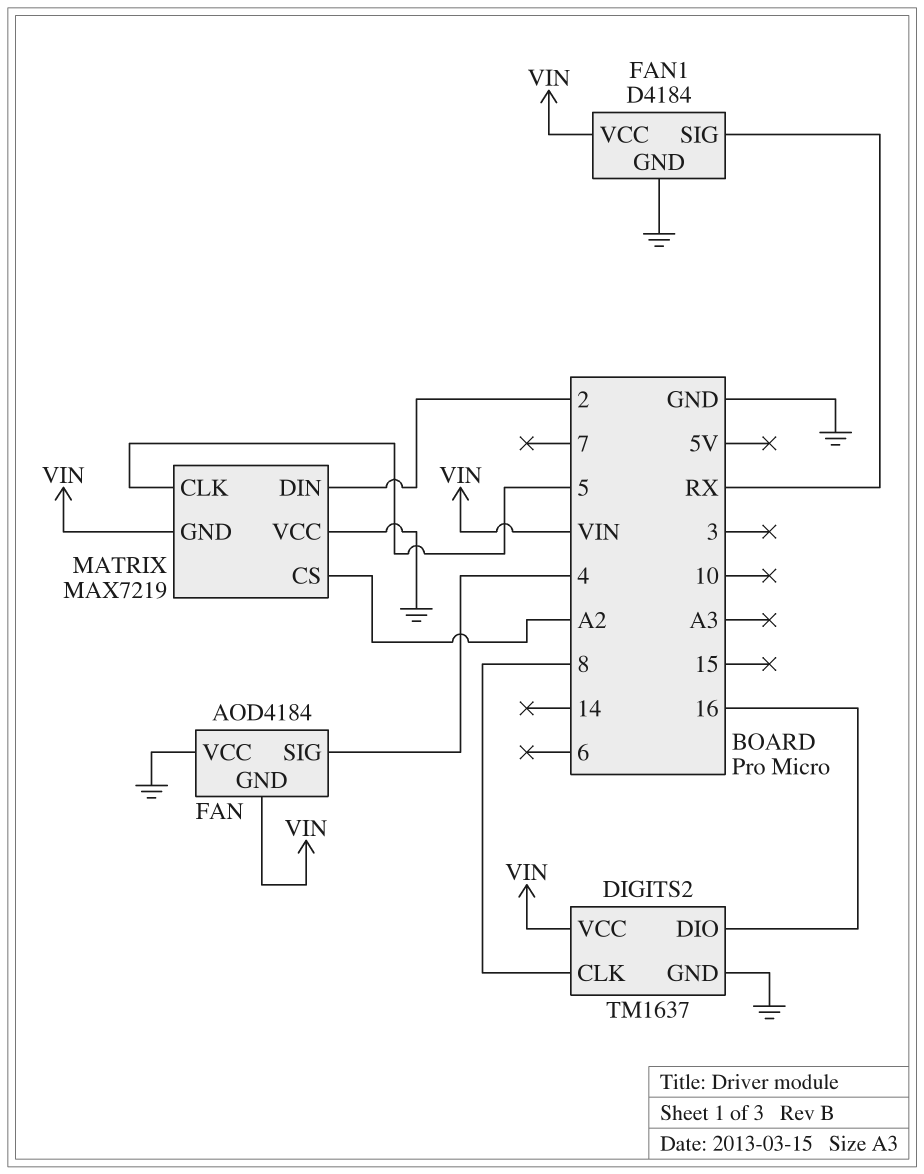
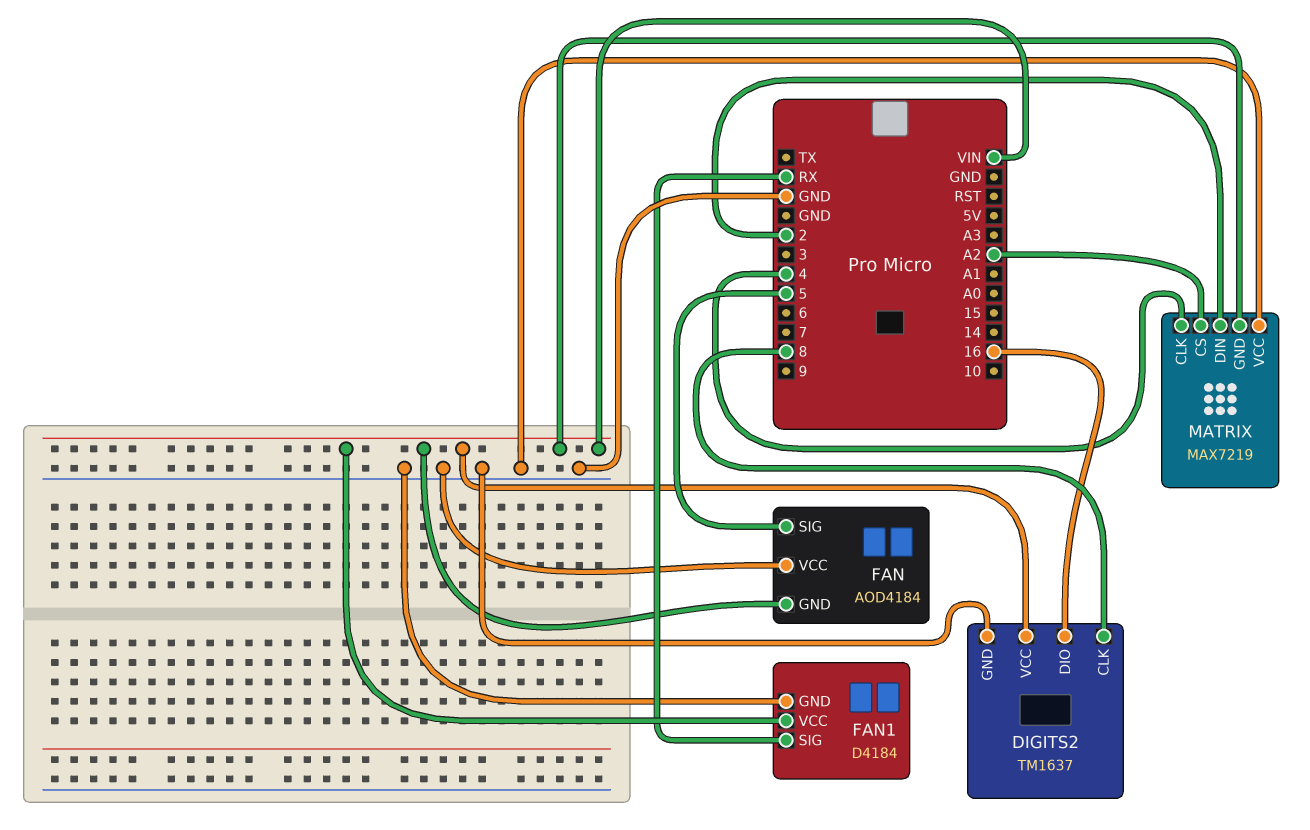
FAN pin SIG: 4 -> 5
MATRIX pin CLK: 5 -> 4

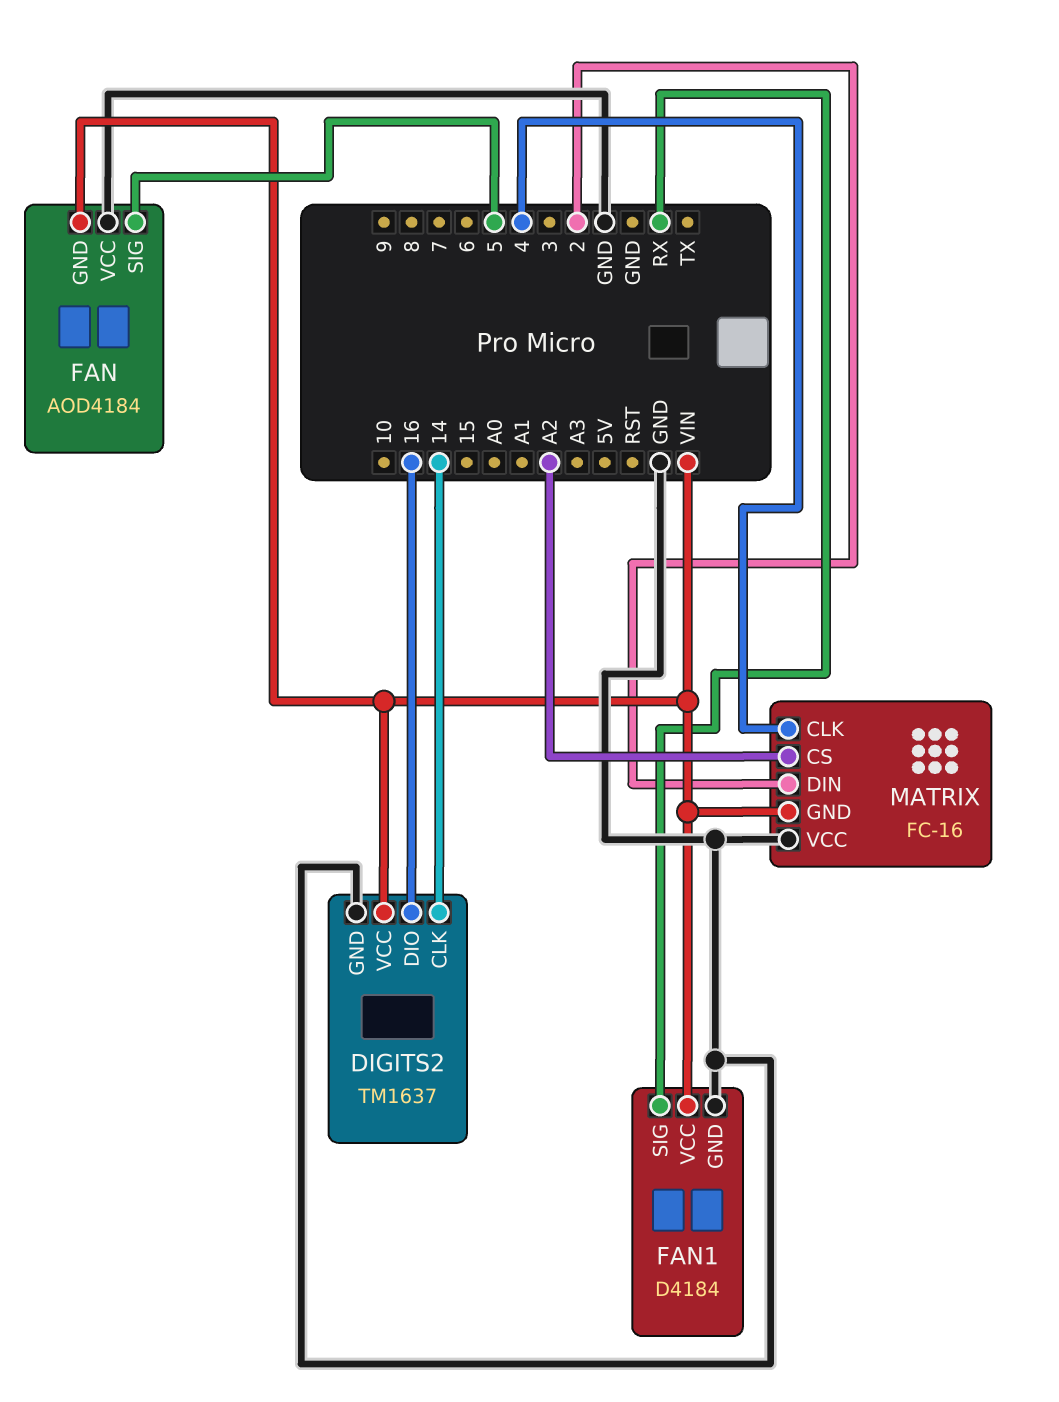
DIGITS2 pin CLK: 8 -> 14
MATRIX: MAX7219 -> FC-16

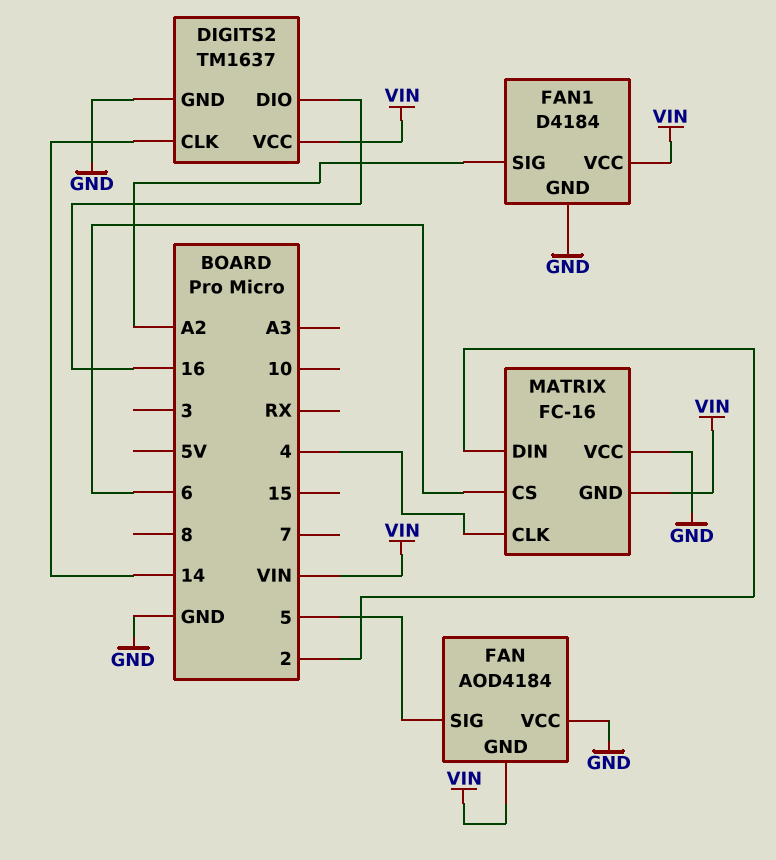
FAN1 pin SIG: RX -> A2
MATRIX pin CS: A2 -> 6

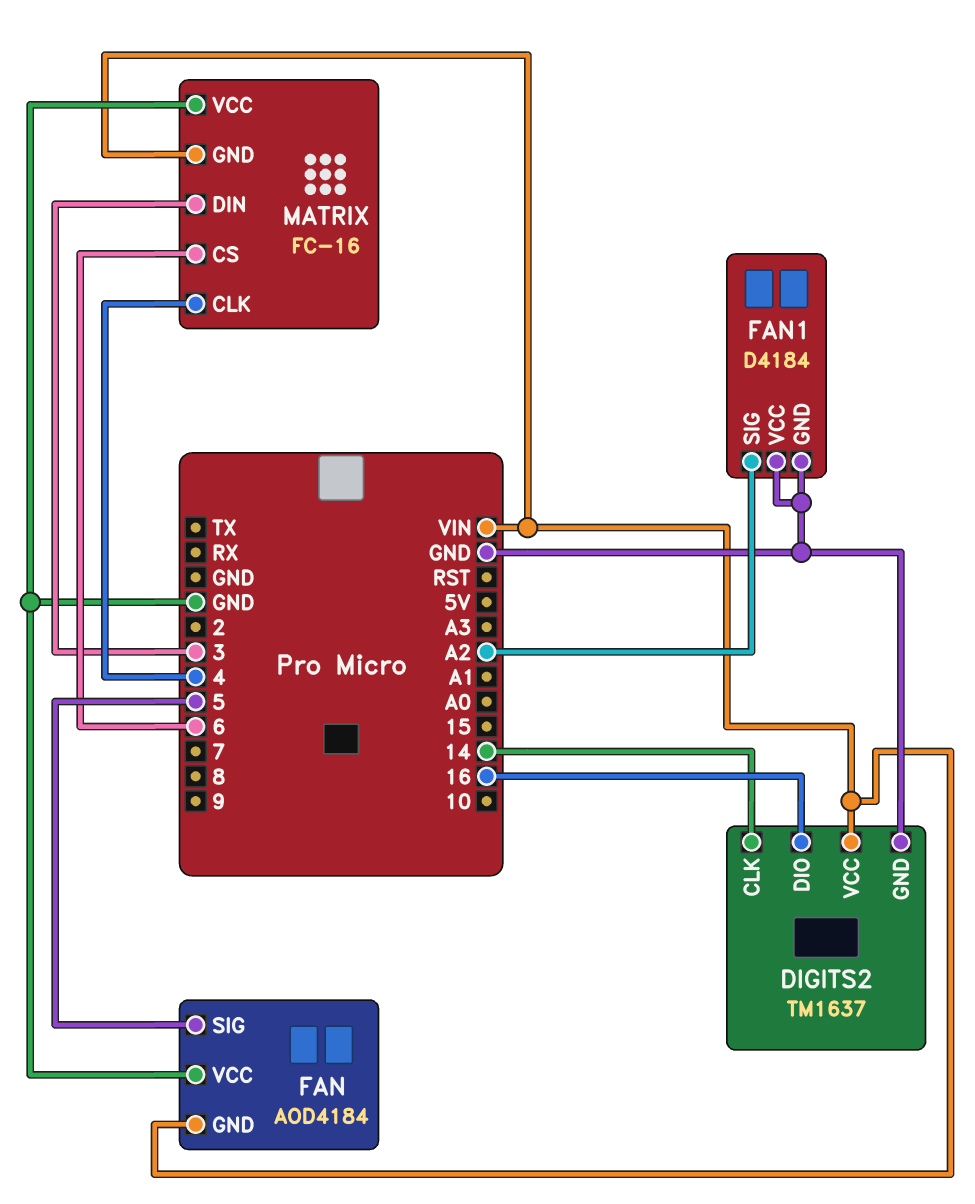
FAN1 pin VCC: VIN -> GND
MATRIX pin DIN: 2 -> 3

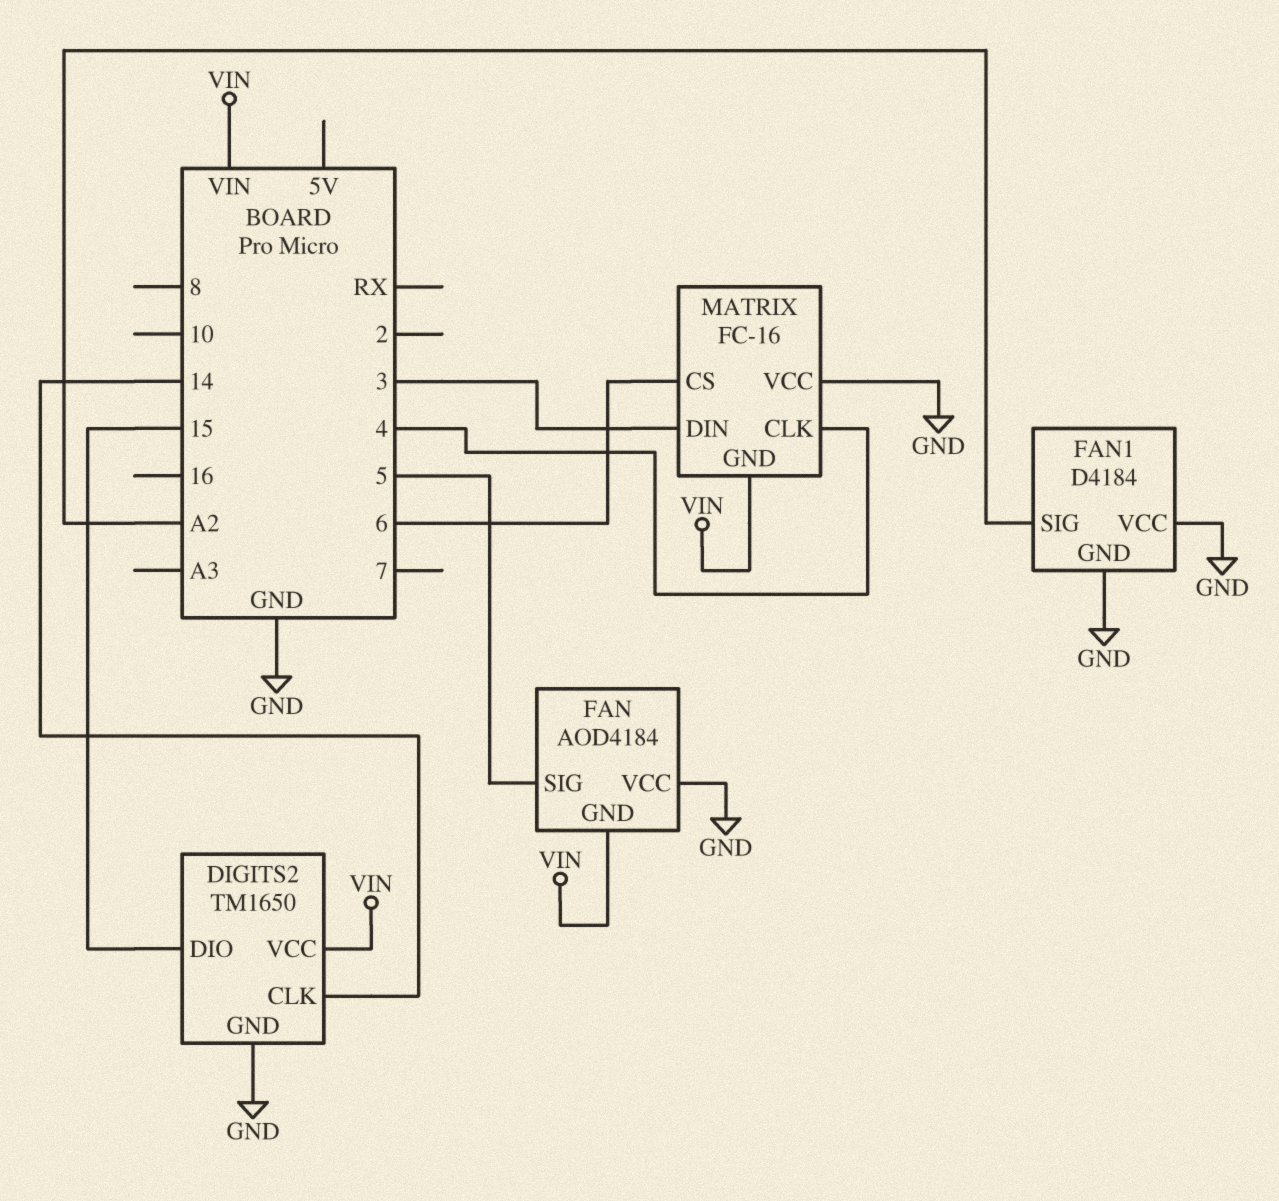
DIGITS2: TM1637 -> TM1650
DIGITS2 pin DIO: 16 -> 15

